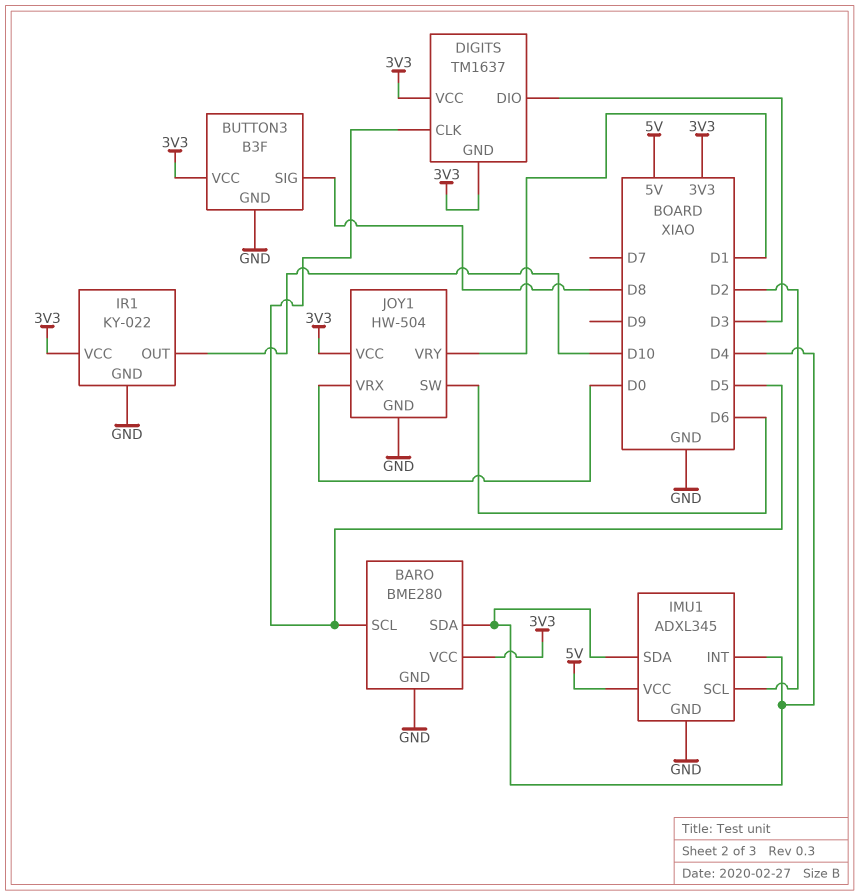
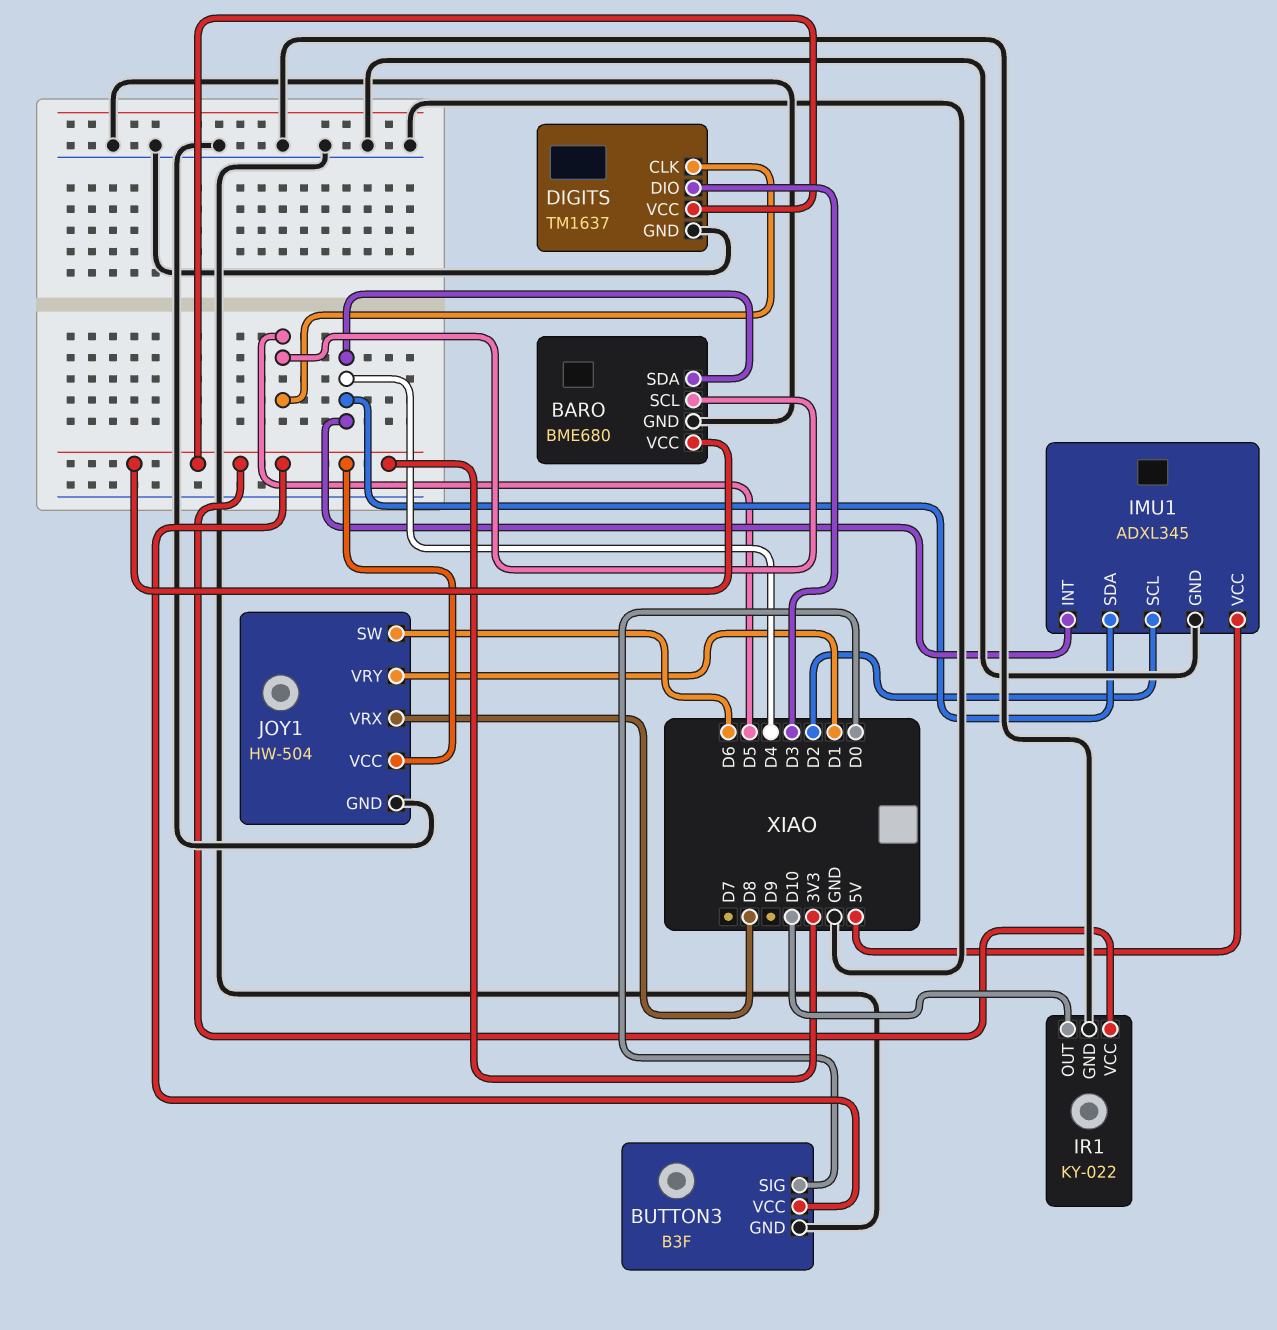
BARO: BME280 -> BME680
BUTTON3 pin SIG: D8 -> D0
DIGITS pin GND: 3V3 -> GND
JOY1 pin VRX: D0 -> D8

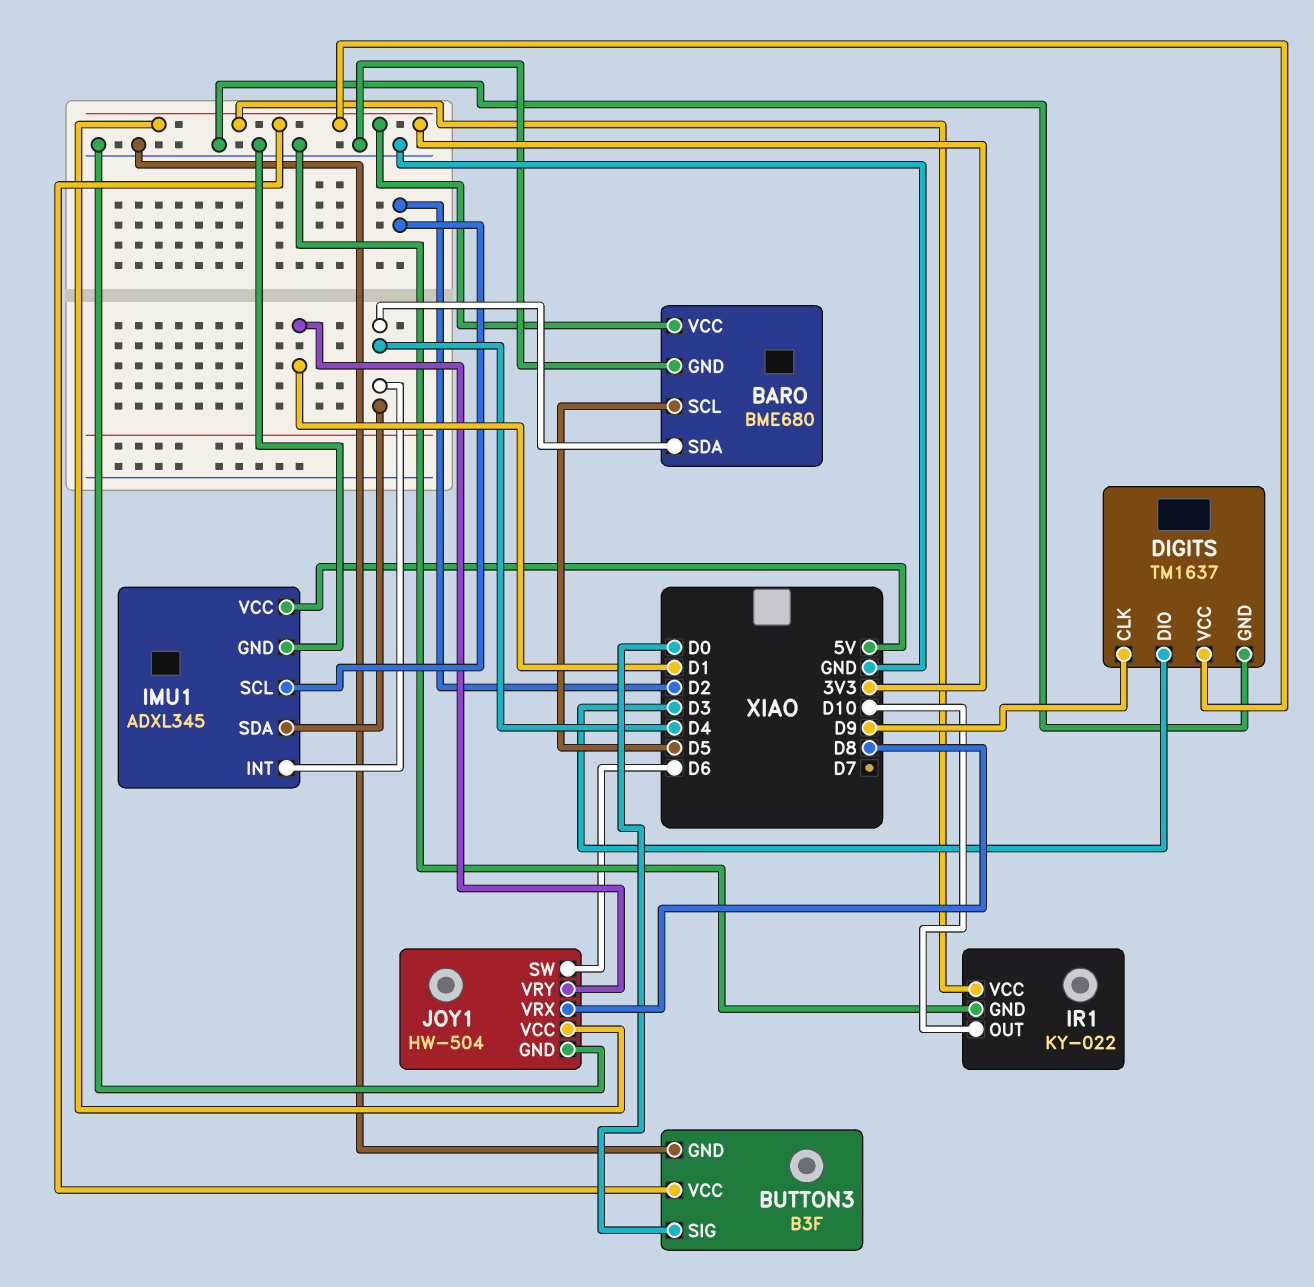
DIGITS pin CLK: D5 -> D9

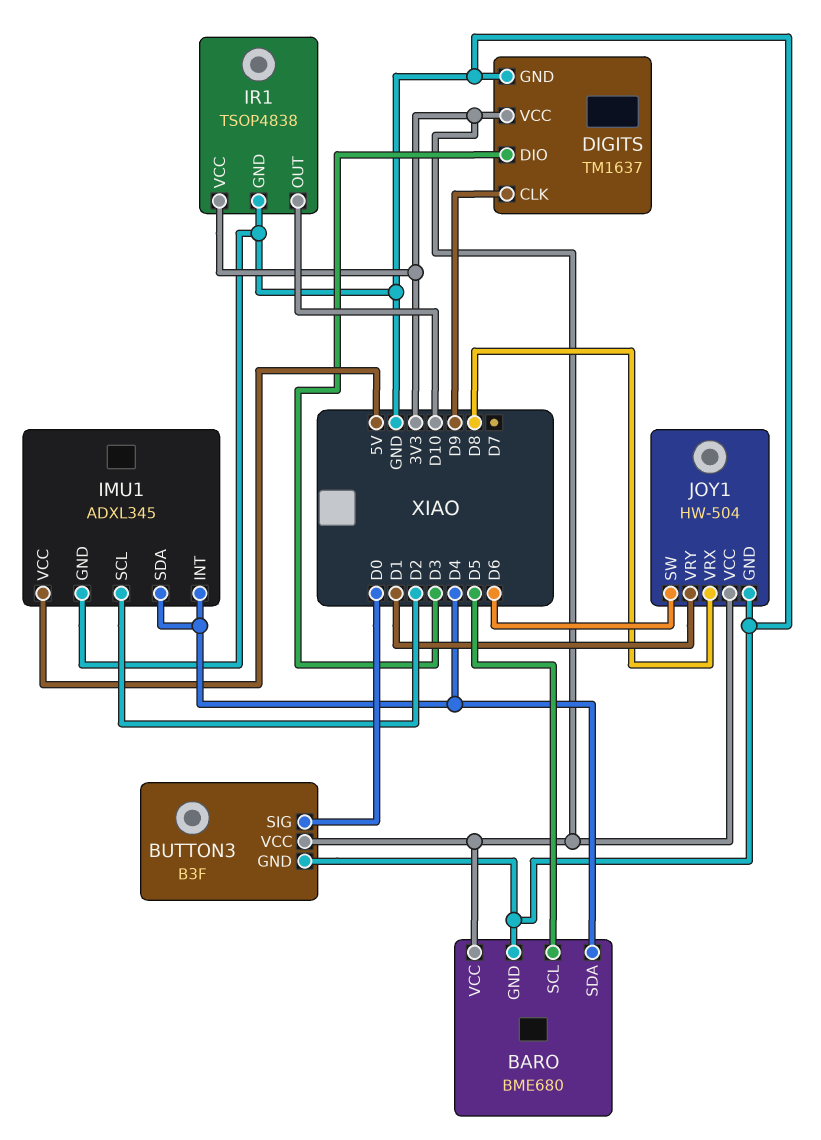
IR1: KY-022 -> TSOP4838

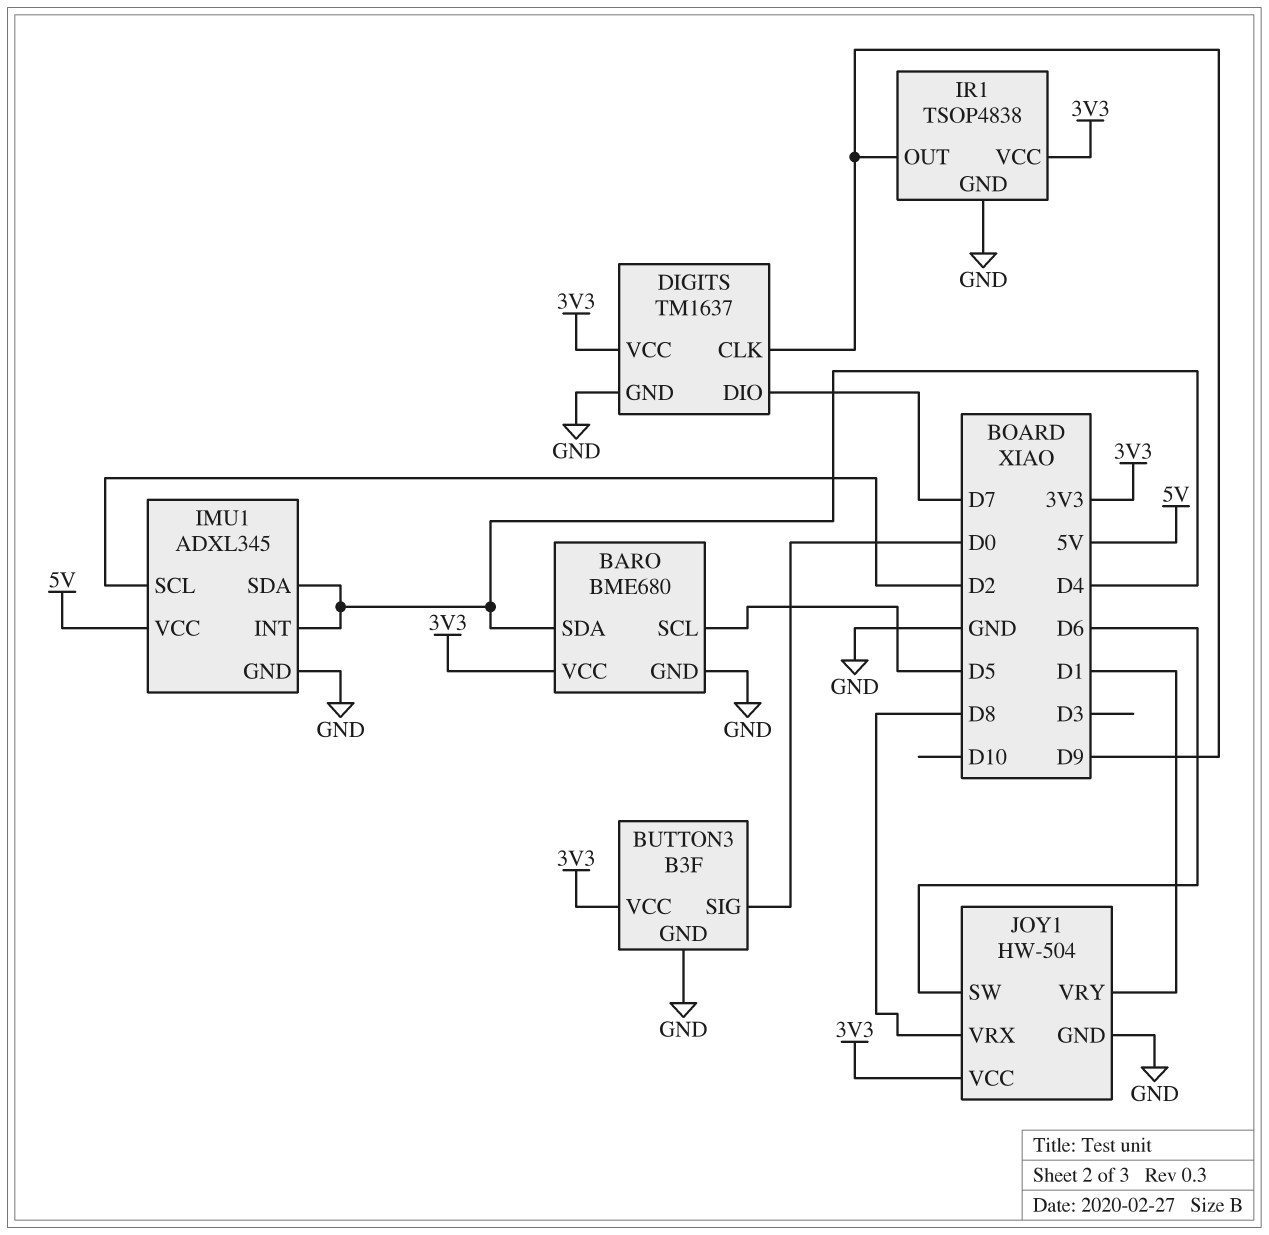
DIGITS pin DIO: D3 -> D7
IR1 pin OUT: D10 -> D9

